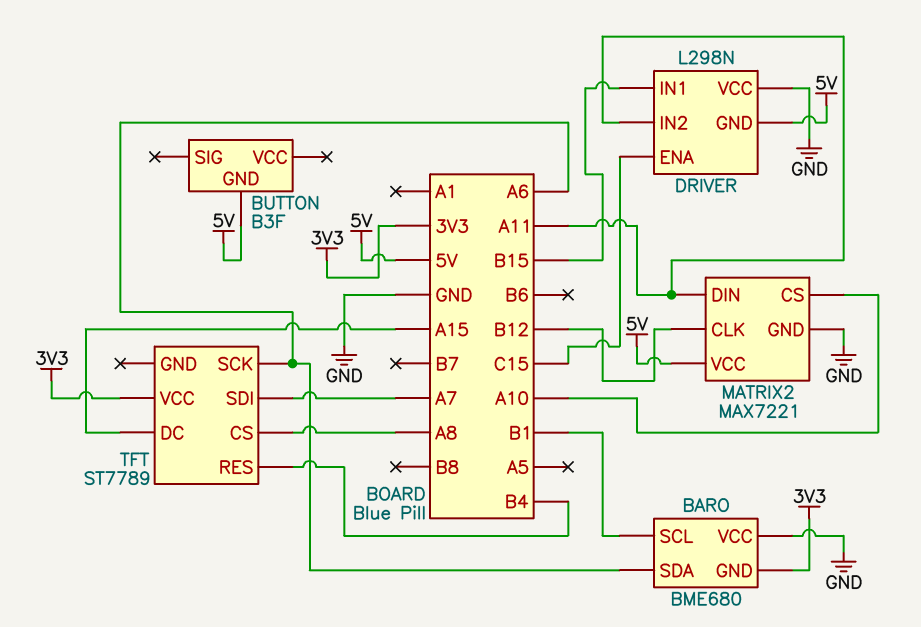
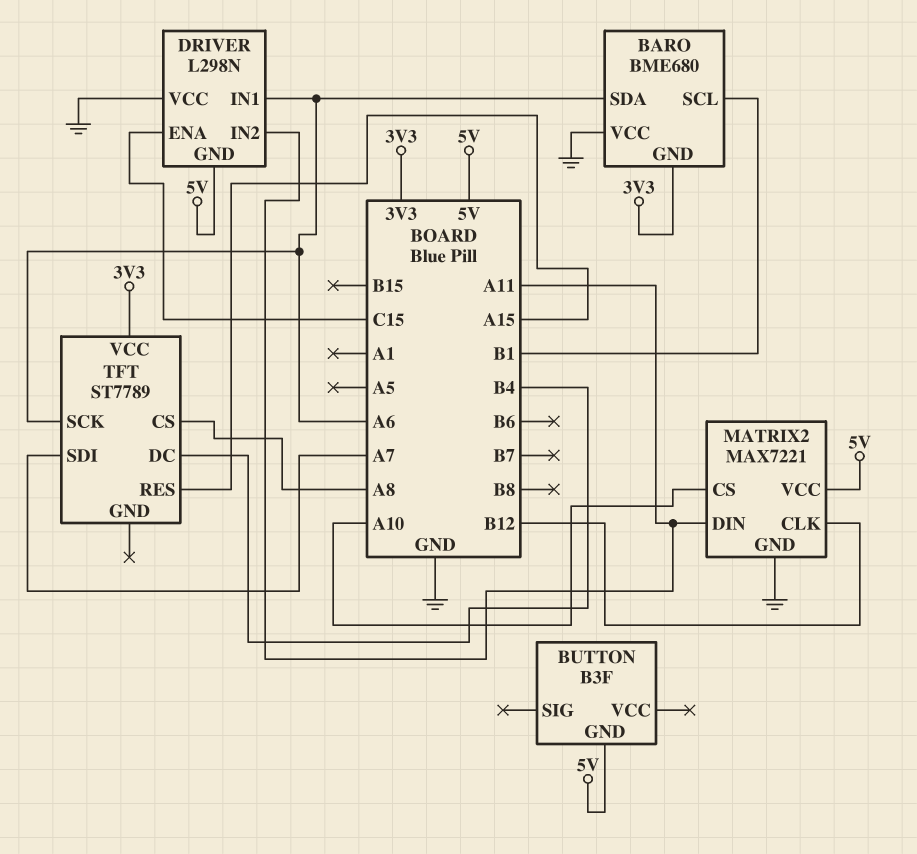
DRIVER pin IN1: B15 -> A6
TFT pin DC: A15 -> B4
TFT pin RES: B4 -> A15

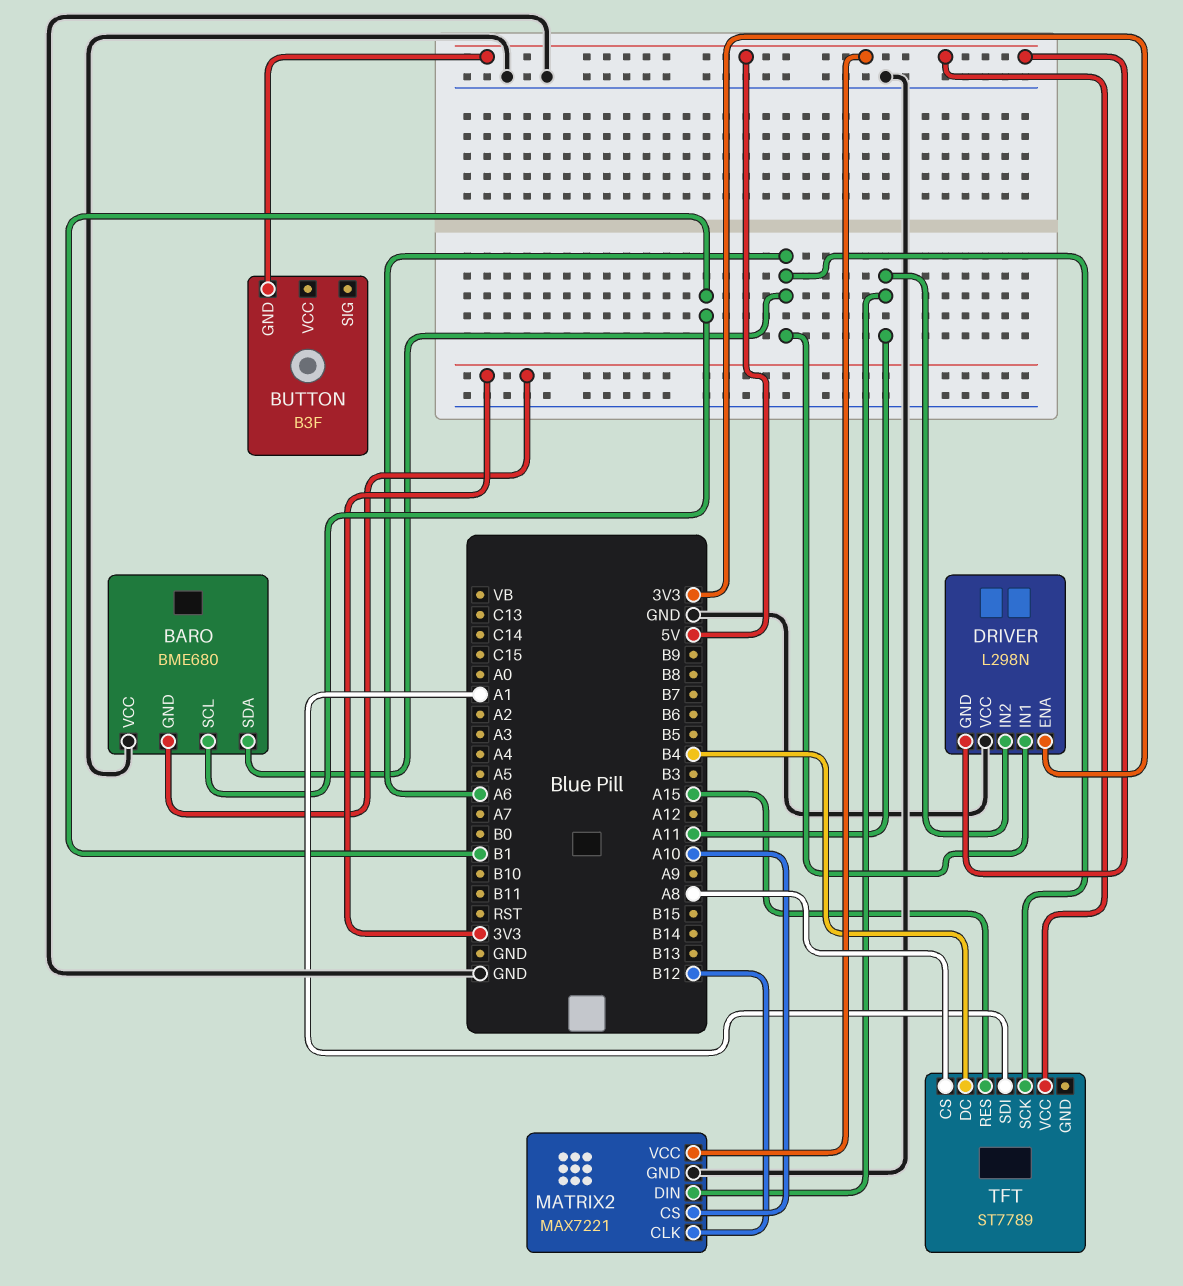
DRIVER pin ENA: C15 -> 3V3
TFT pin SDI: A7 -> A1
TFT pin VCC: 3V3 -> 5V

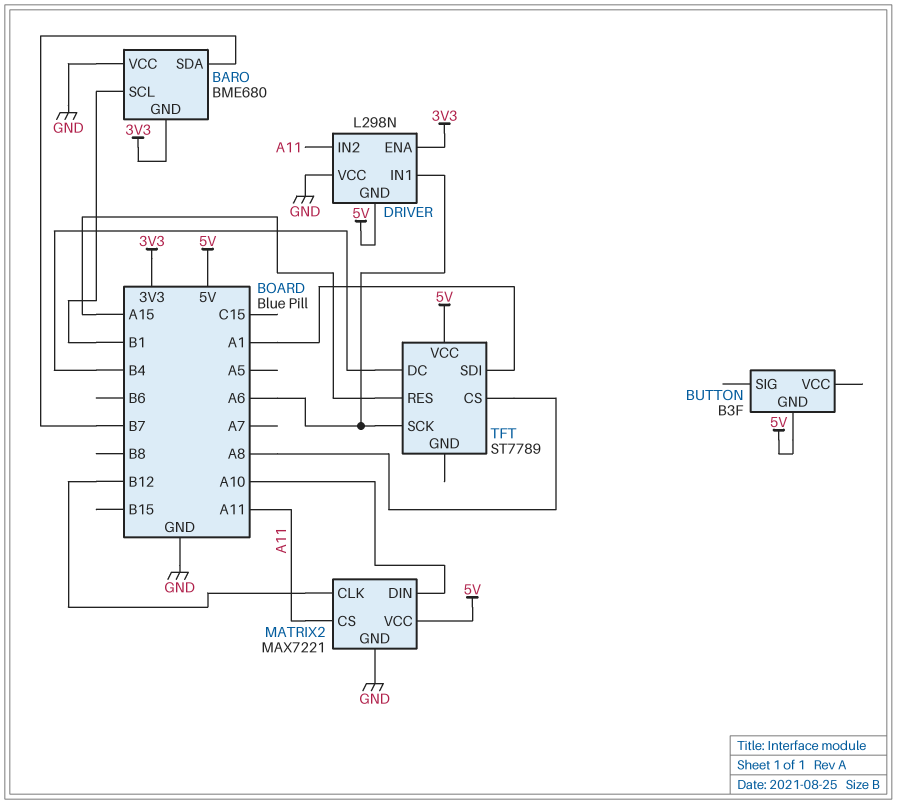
BARO pin SDA: A6 -> B7
MATRIX2 pin CS: A10 -> A11
MATRIX2 pin DIN: A11 -> A10

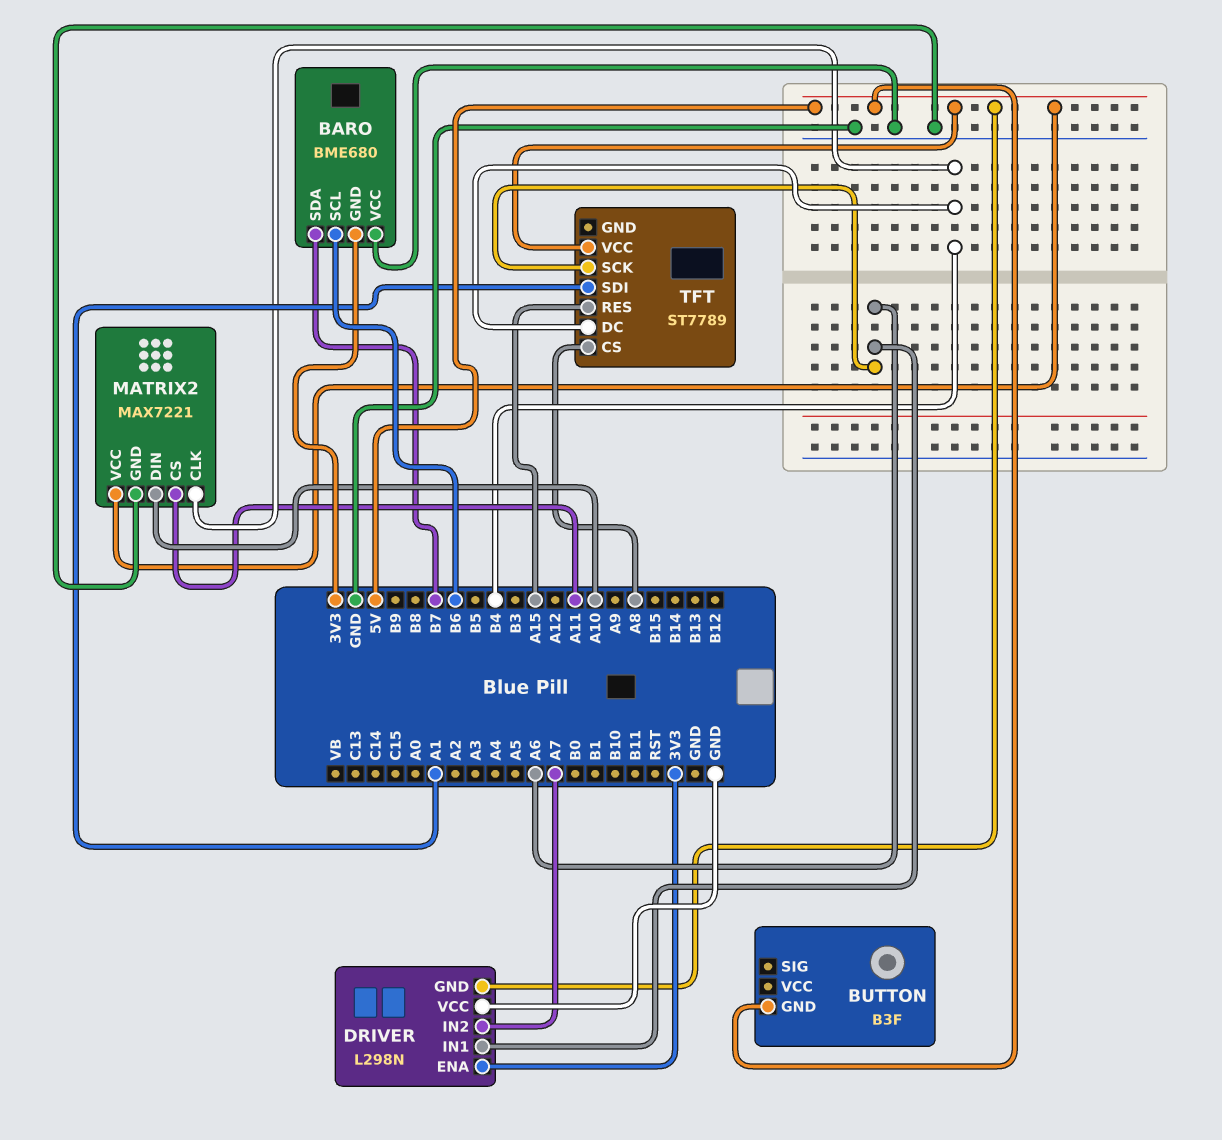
BARO pin SCL: B1 -> B6
DRIVER pin IN2: A11 -> A7
MATRIX2 pin CLK: B12 -> B4

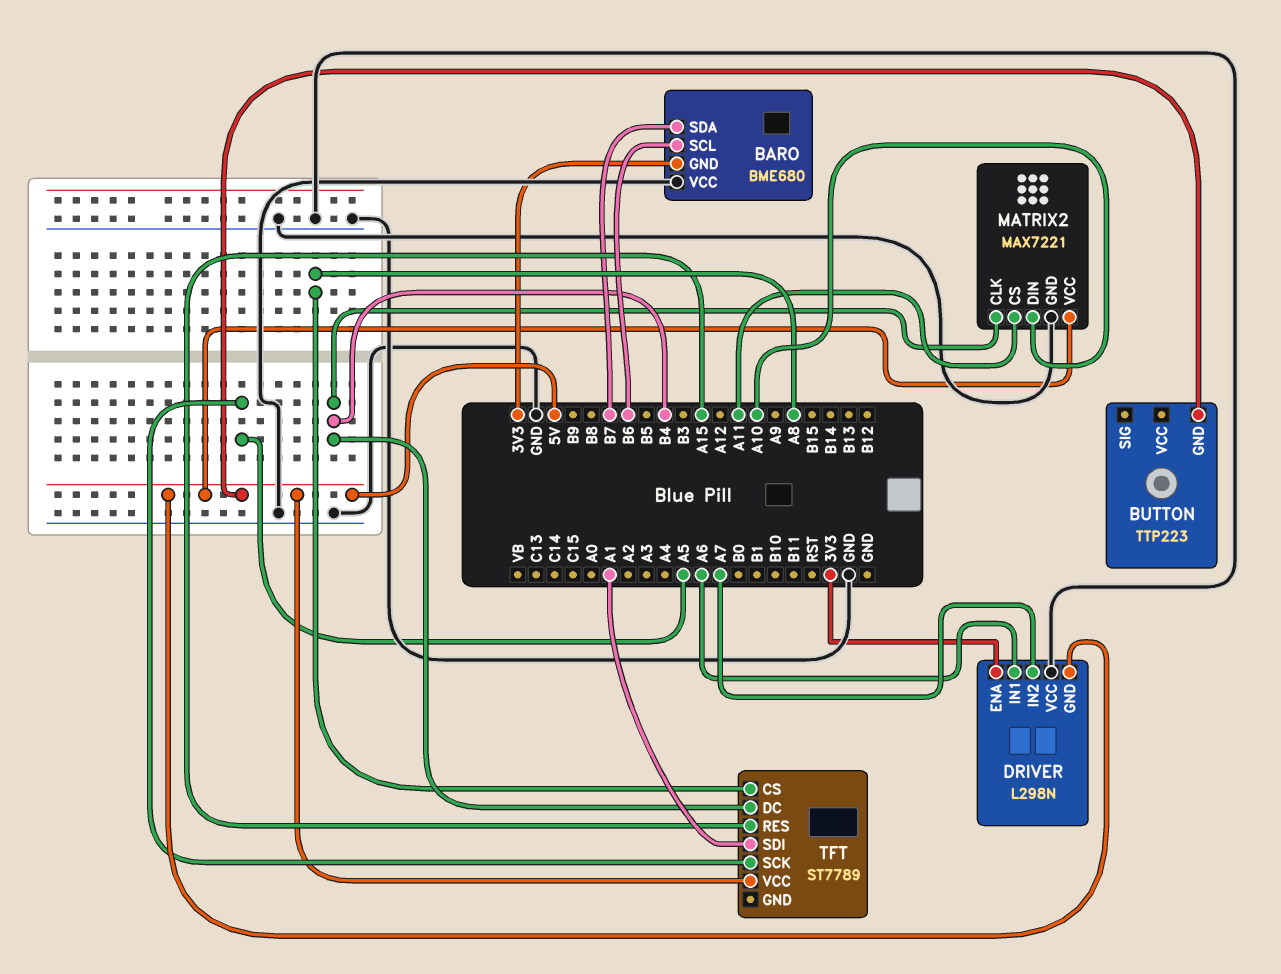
BUTTON: B3F -> TTP223
TFT pin SCK: A6 -> A5

